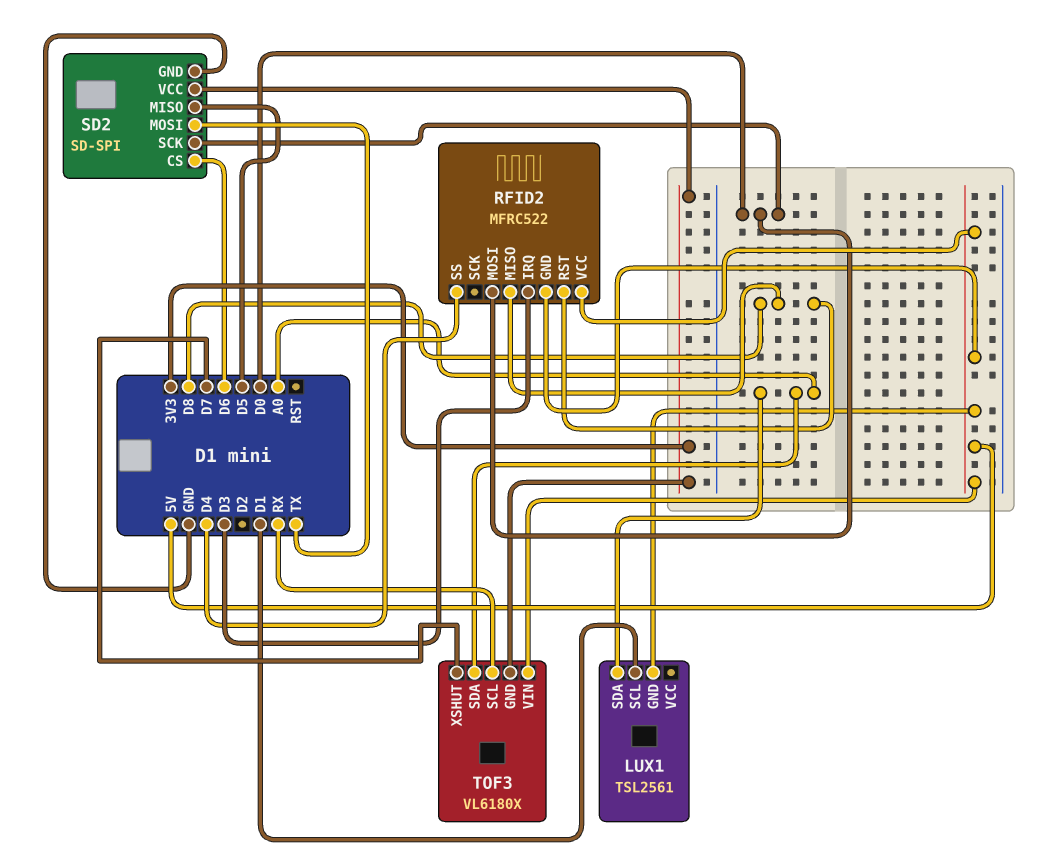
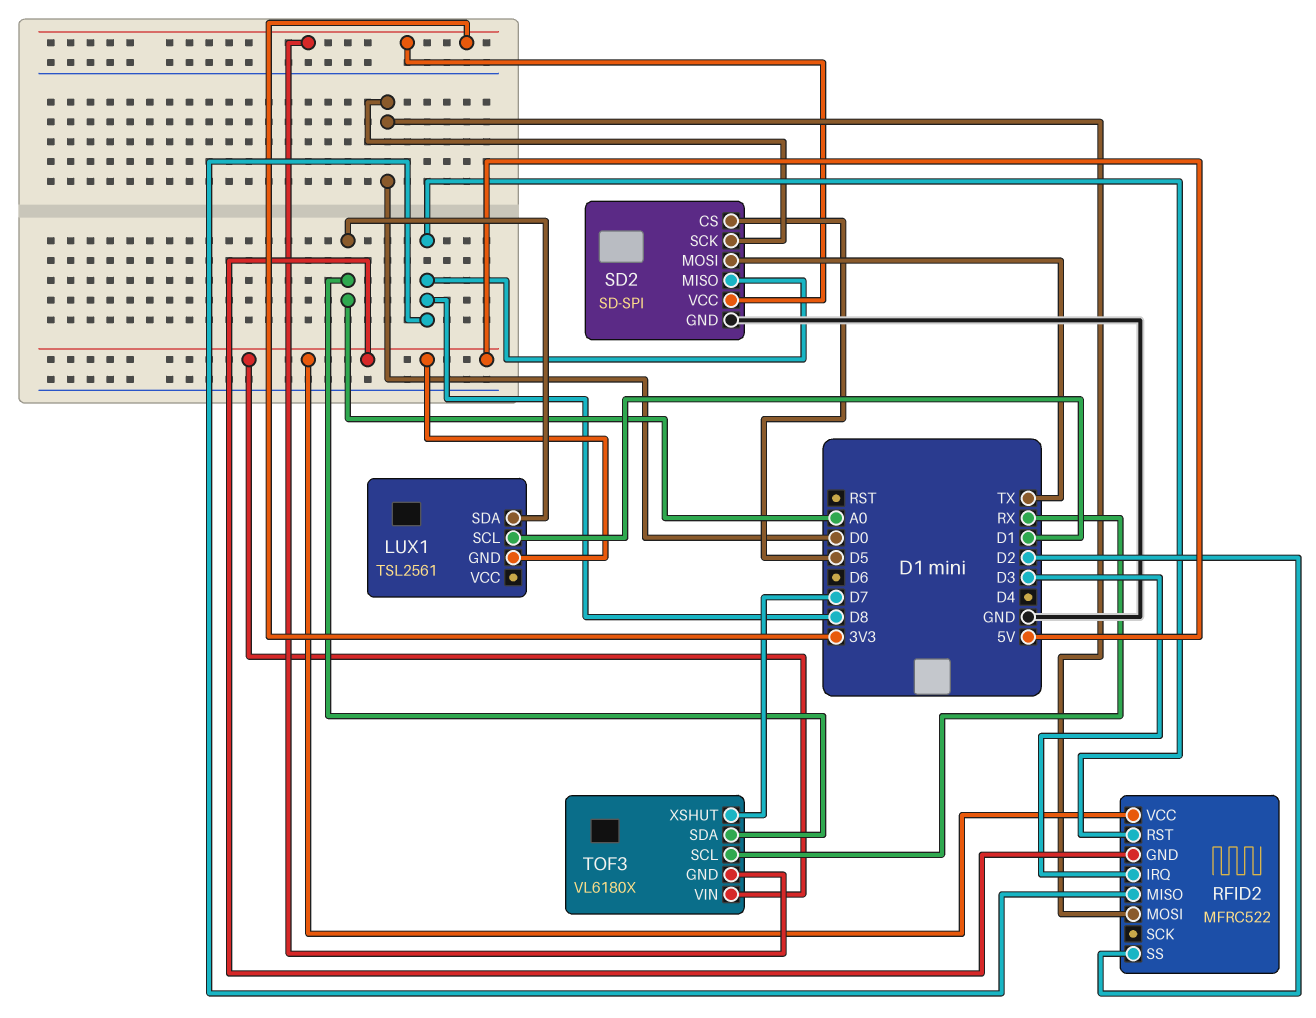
RFID2 pin SS: D4 -> D2
SD2 pin CS: D6 -> D5
SD2 pin MISO: D5 -> D8

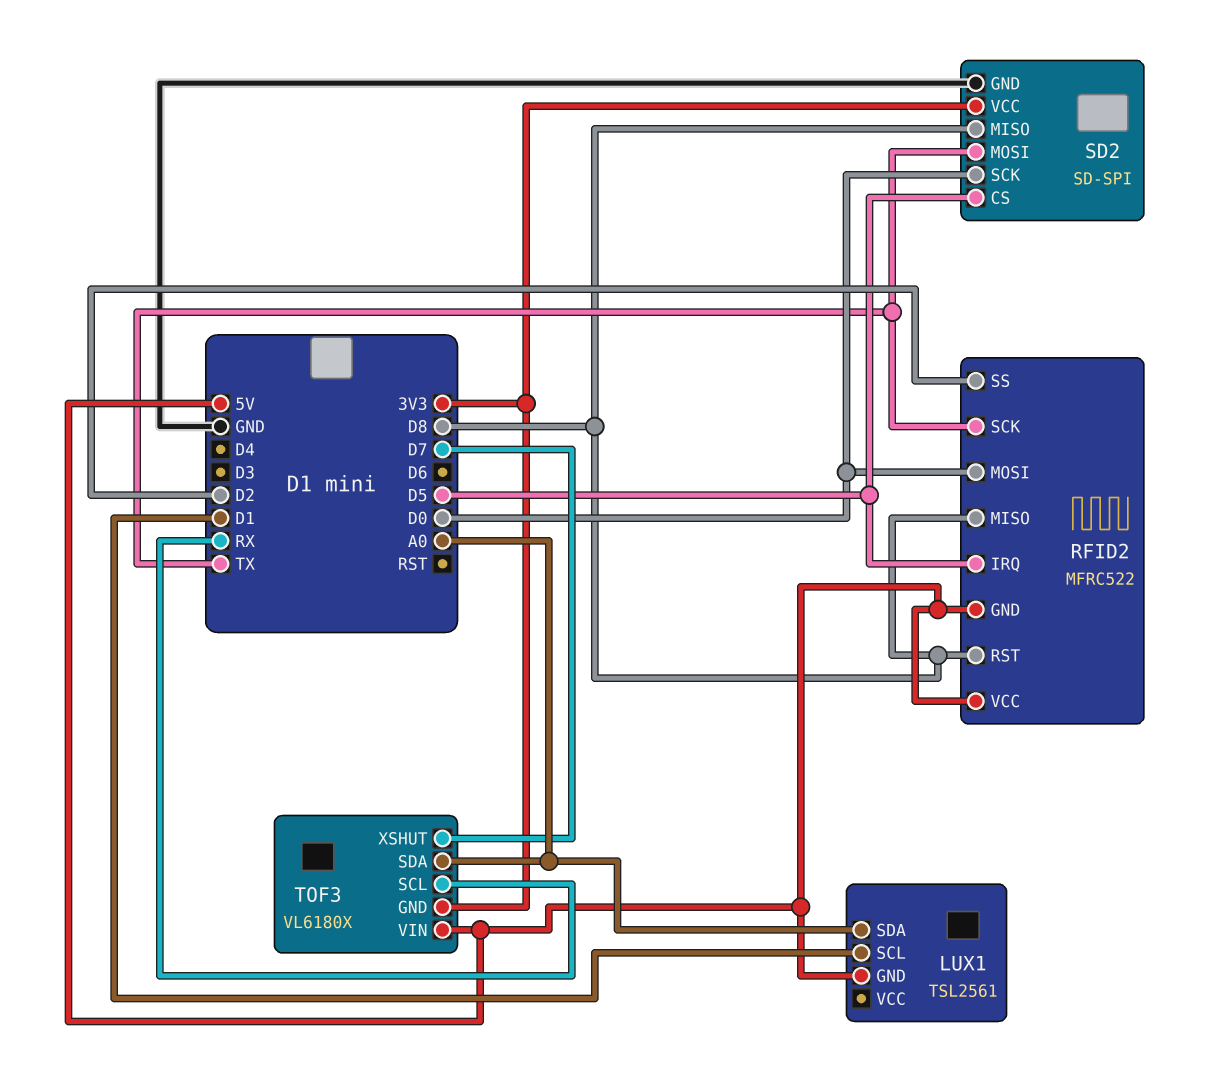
RFID2 pin IRQ: D3 -> D5
RFID2 pin SCK: none -> TX

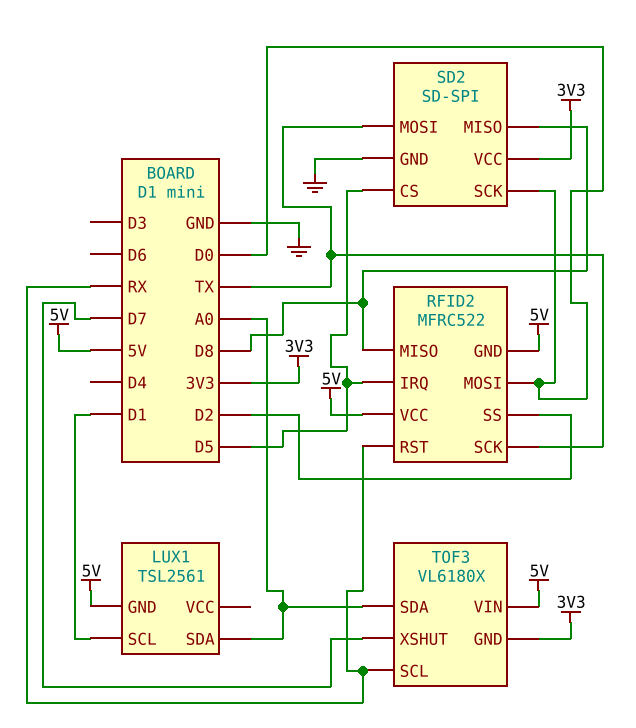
RFID2 pin RST: D8 -> RX

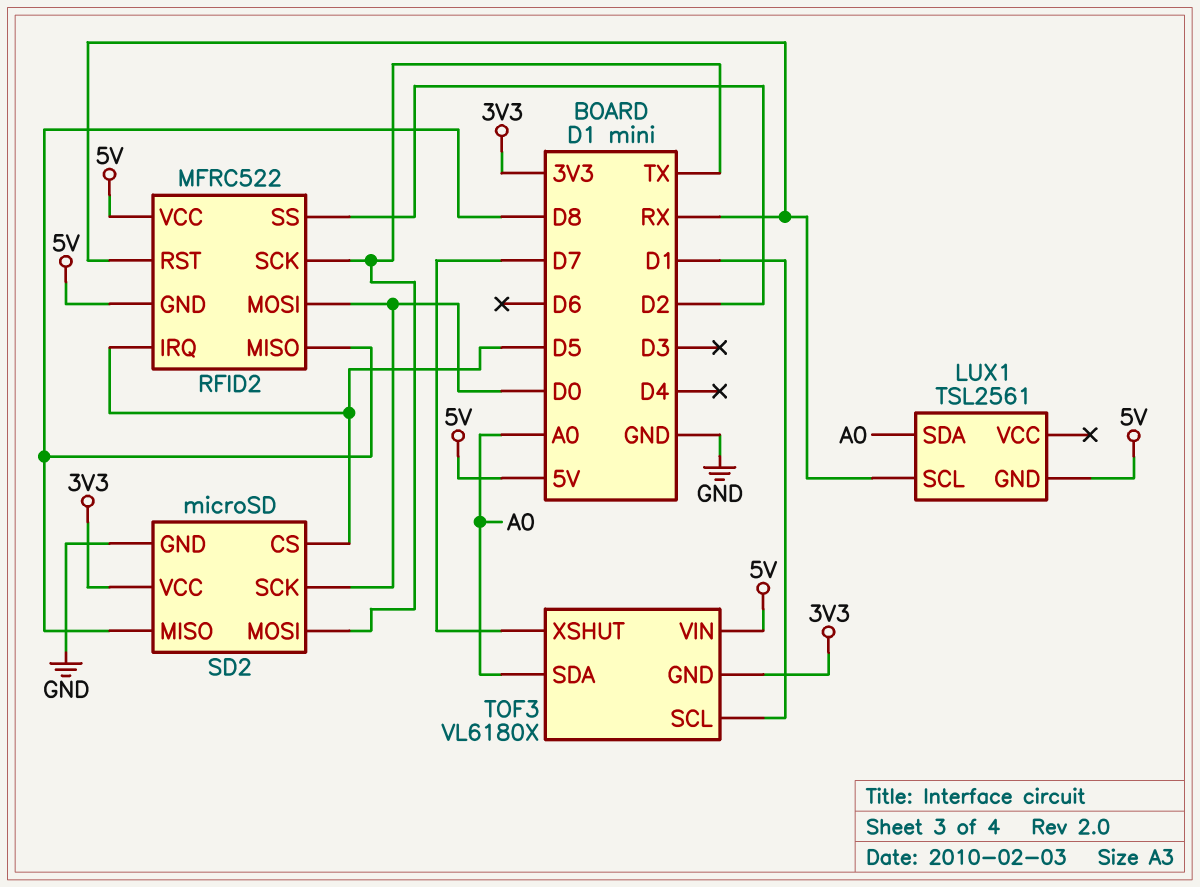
LUX1 pin SCL: D1 -> RX
SD2: SD-SPI -> microSD
TOF3 pin SCL: RX -> D1

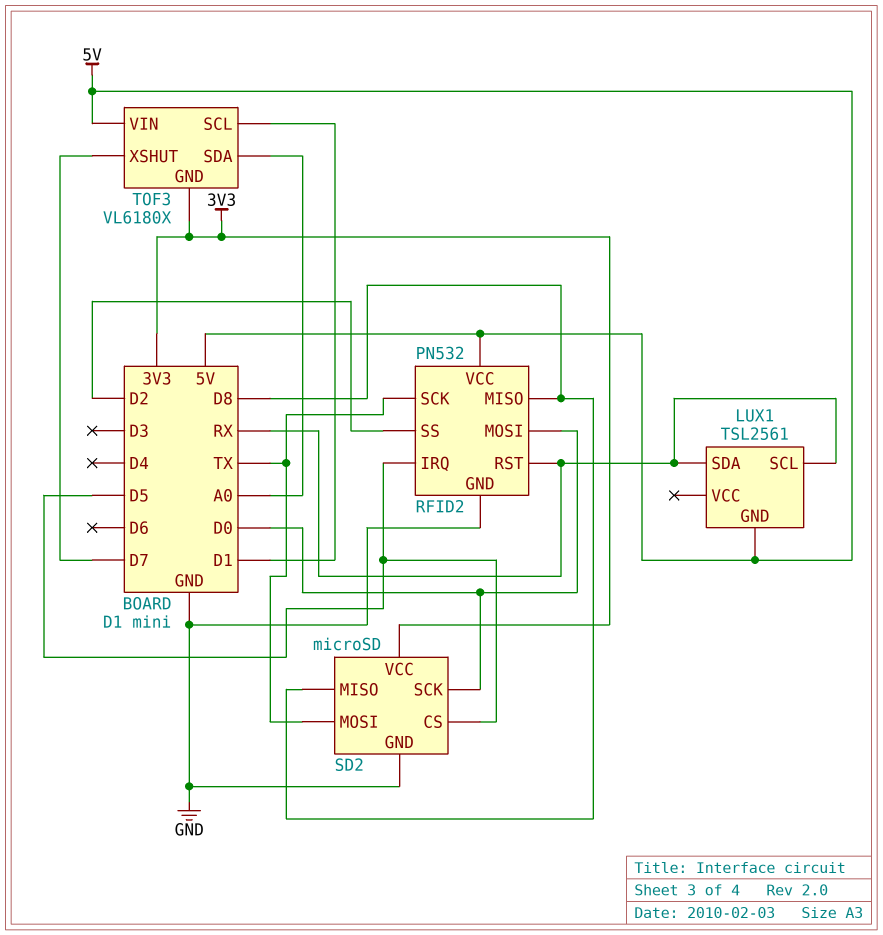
LUX1 pin SDA: A0 -> RX
RFID2: MFRC522 -> PN532
RFID2 pin GND: 5V -> GND

